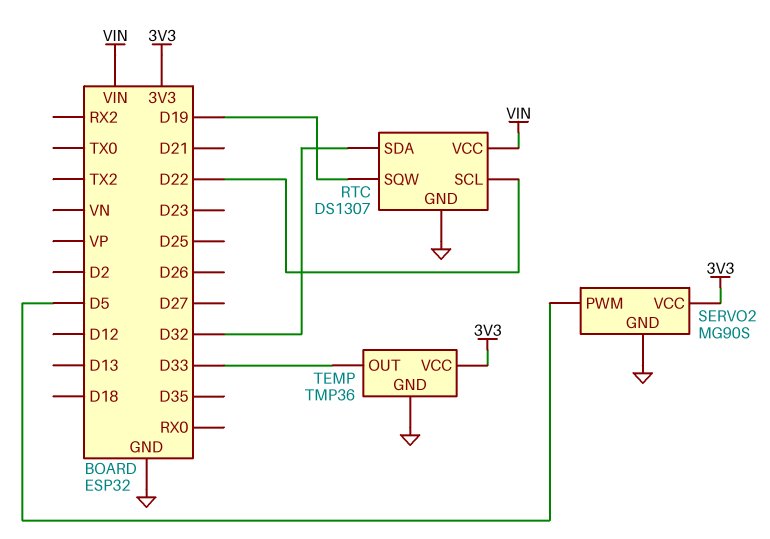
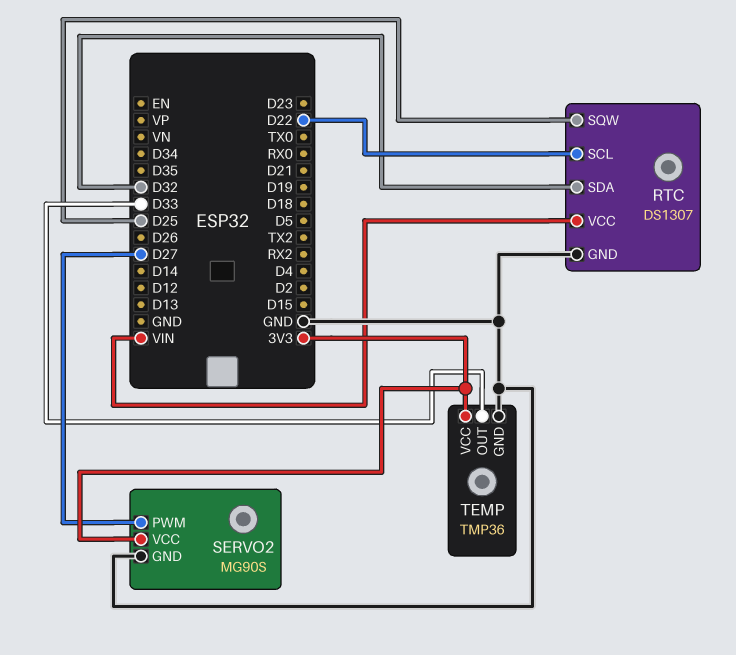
RTC pin SQW: D19 -> D25
SERVO2 pin PWM: D5 -> D27

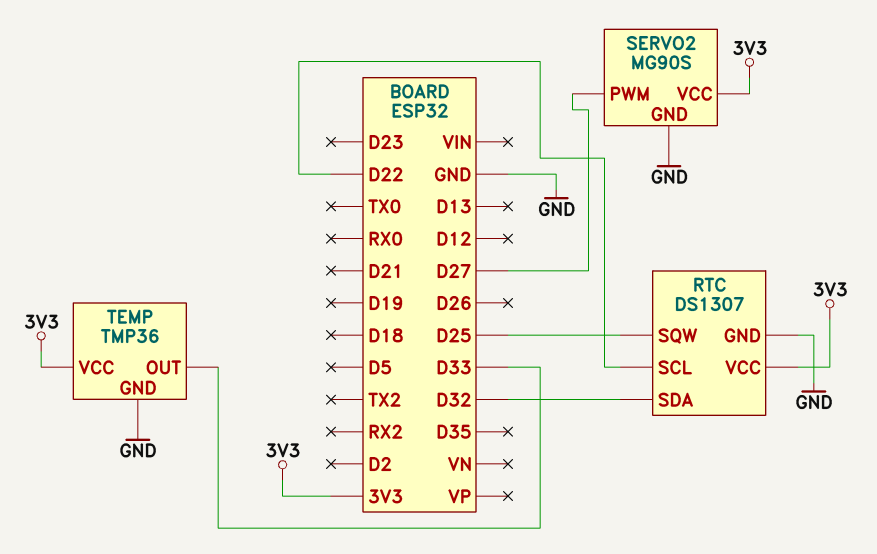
RTC pin VCC: VIN -> 3V3

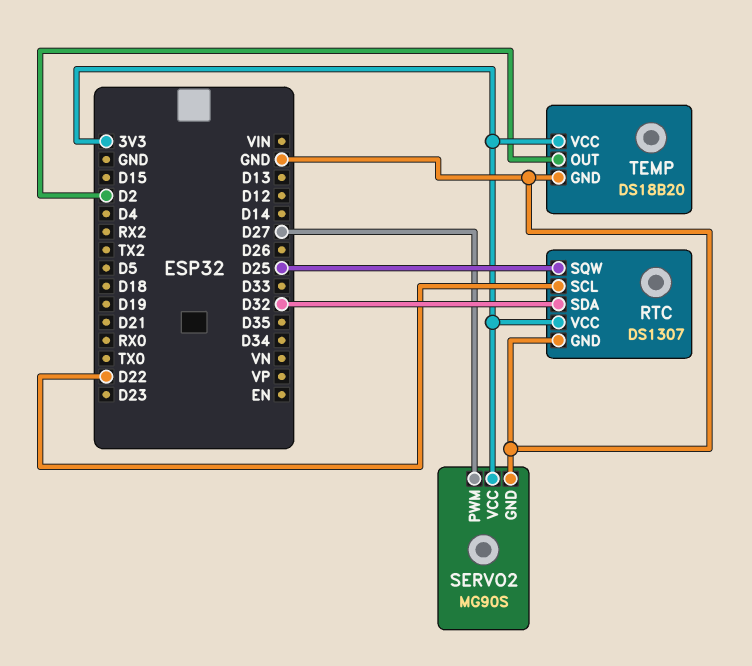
TEMP: TMP36 -> DS18B20
TEMP pin OUT: D33 -> D2

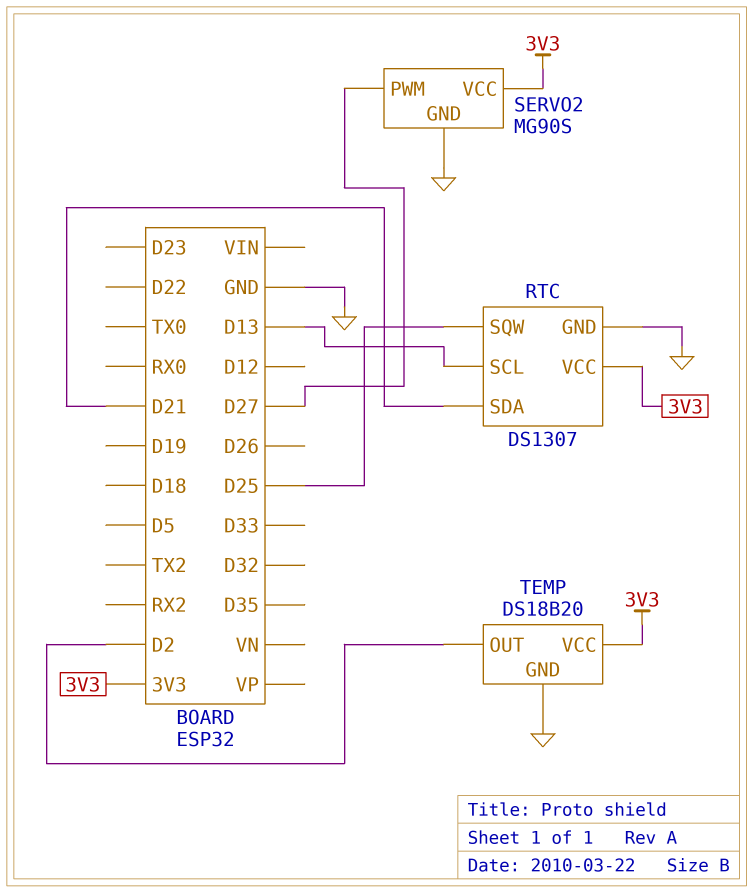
RTC pin SCL: D22 -> D13
RTC pin SDA: D32 -> D21

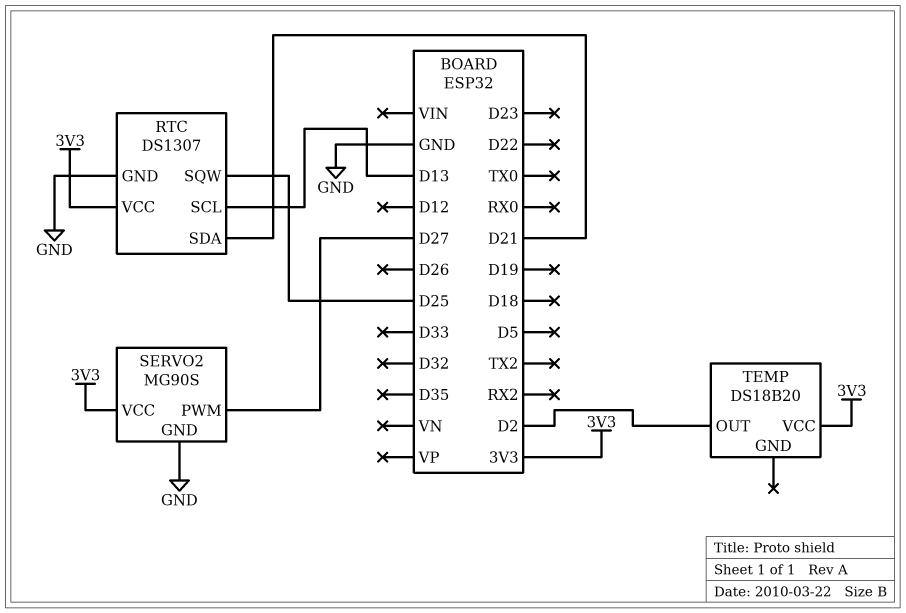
TEMP pin GND: GND -> none

